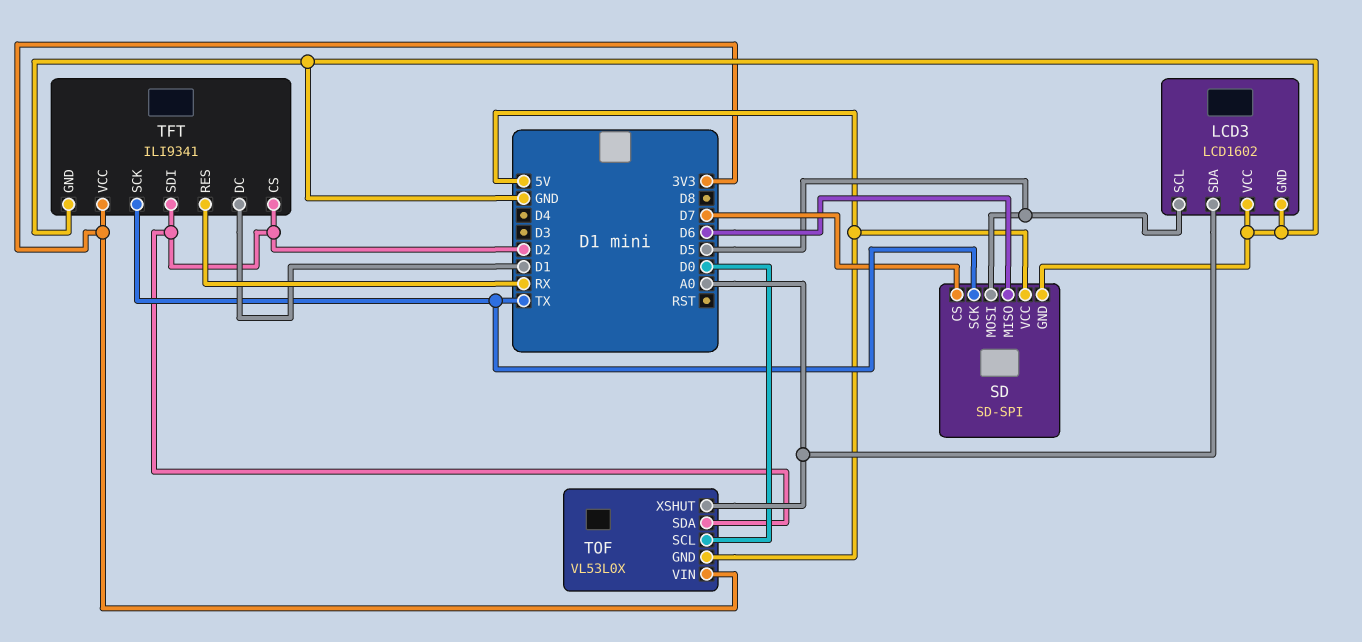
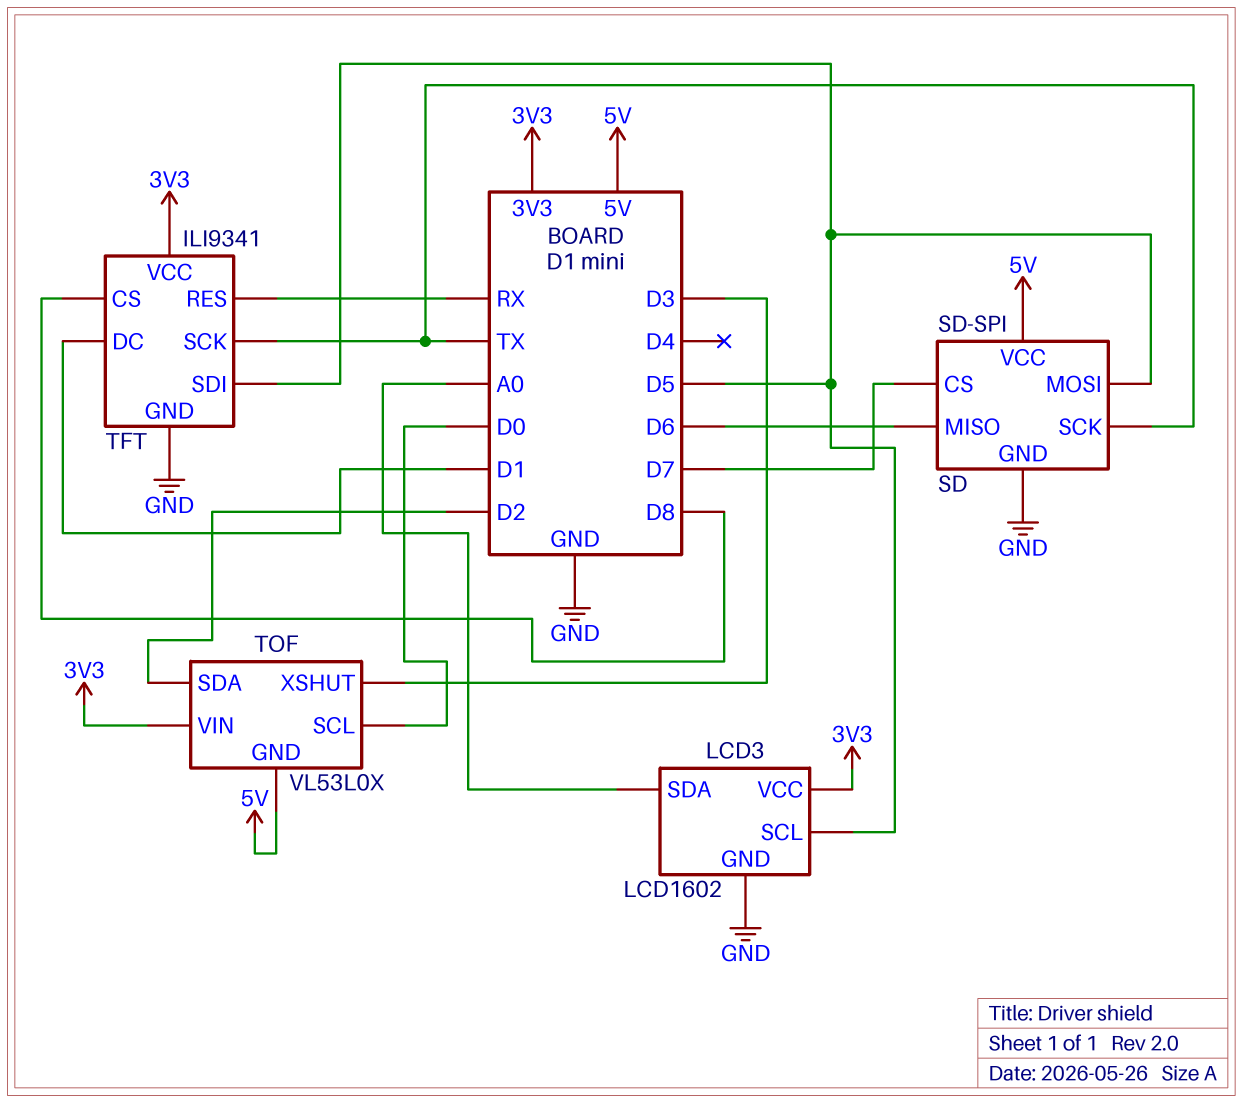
LCD3 pin VCC: GND -> 3V3
TFT pin CS: D2 -> D8
TFT pin SDI: D2 -> D5
TOF pin XSHUT: A0 -> D3

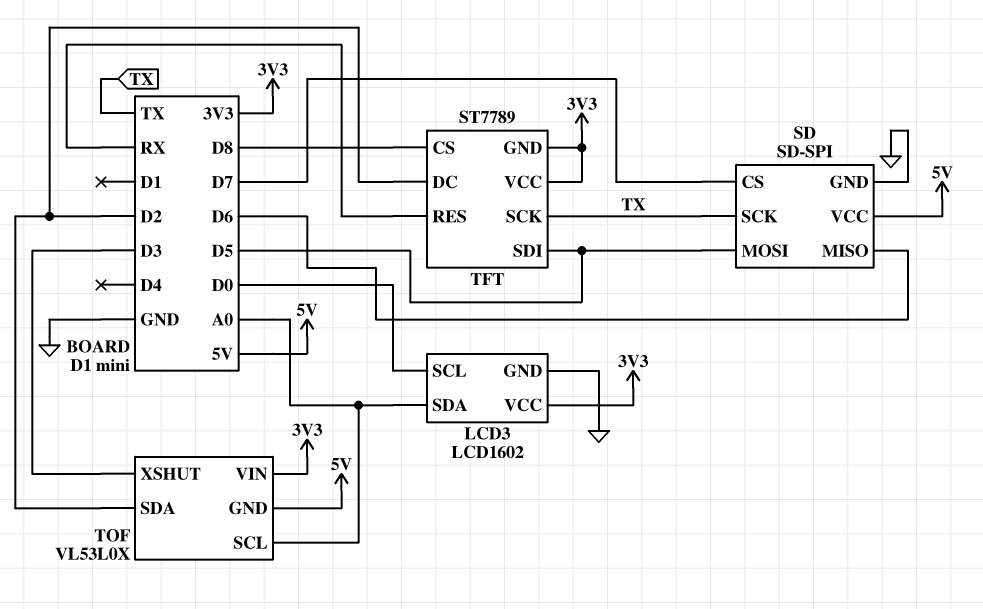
LCD3 pin SCL: D5 -> D0
TFT: ILI9341 -> ST7789
TFT pin DC: D1 -> D2
TFT pin GND: GND -> 3V3
TOF pin SCL: D0 -> A0

